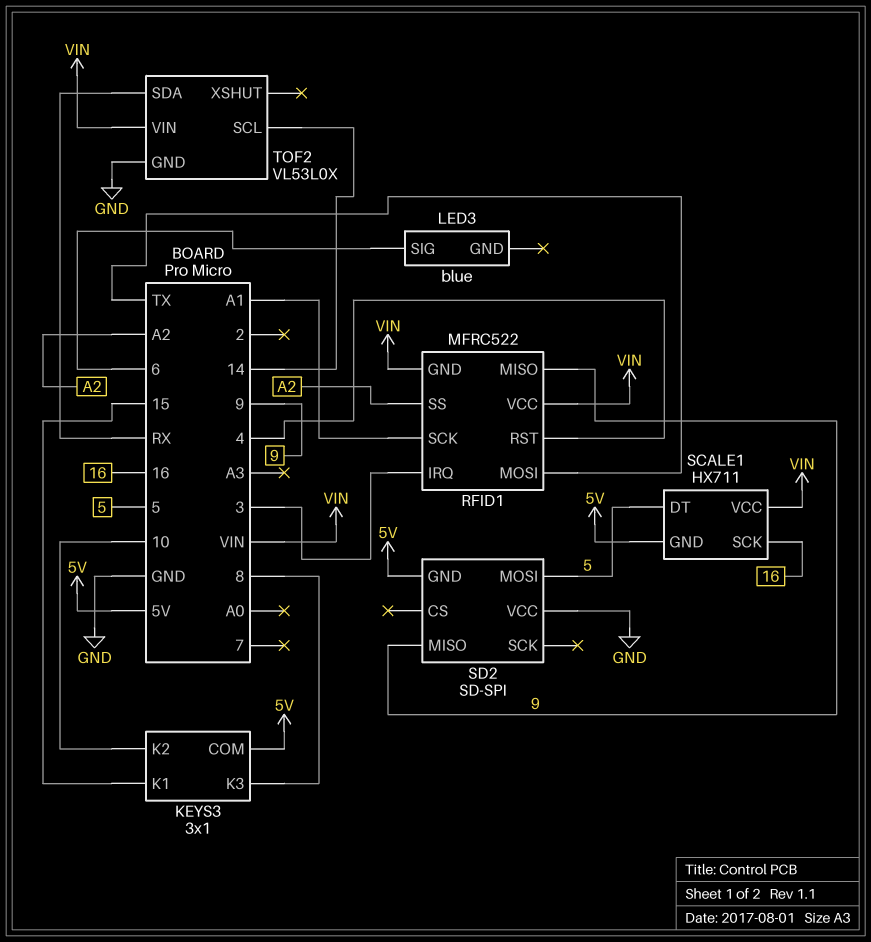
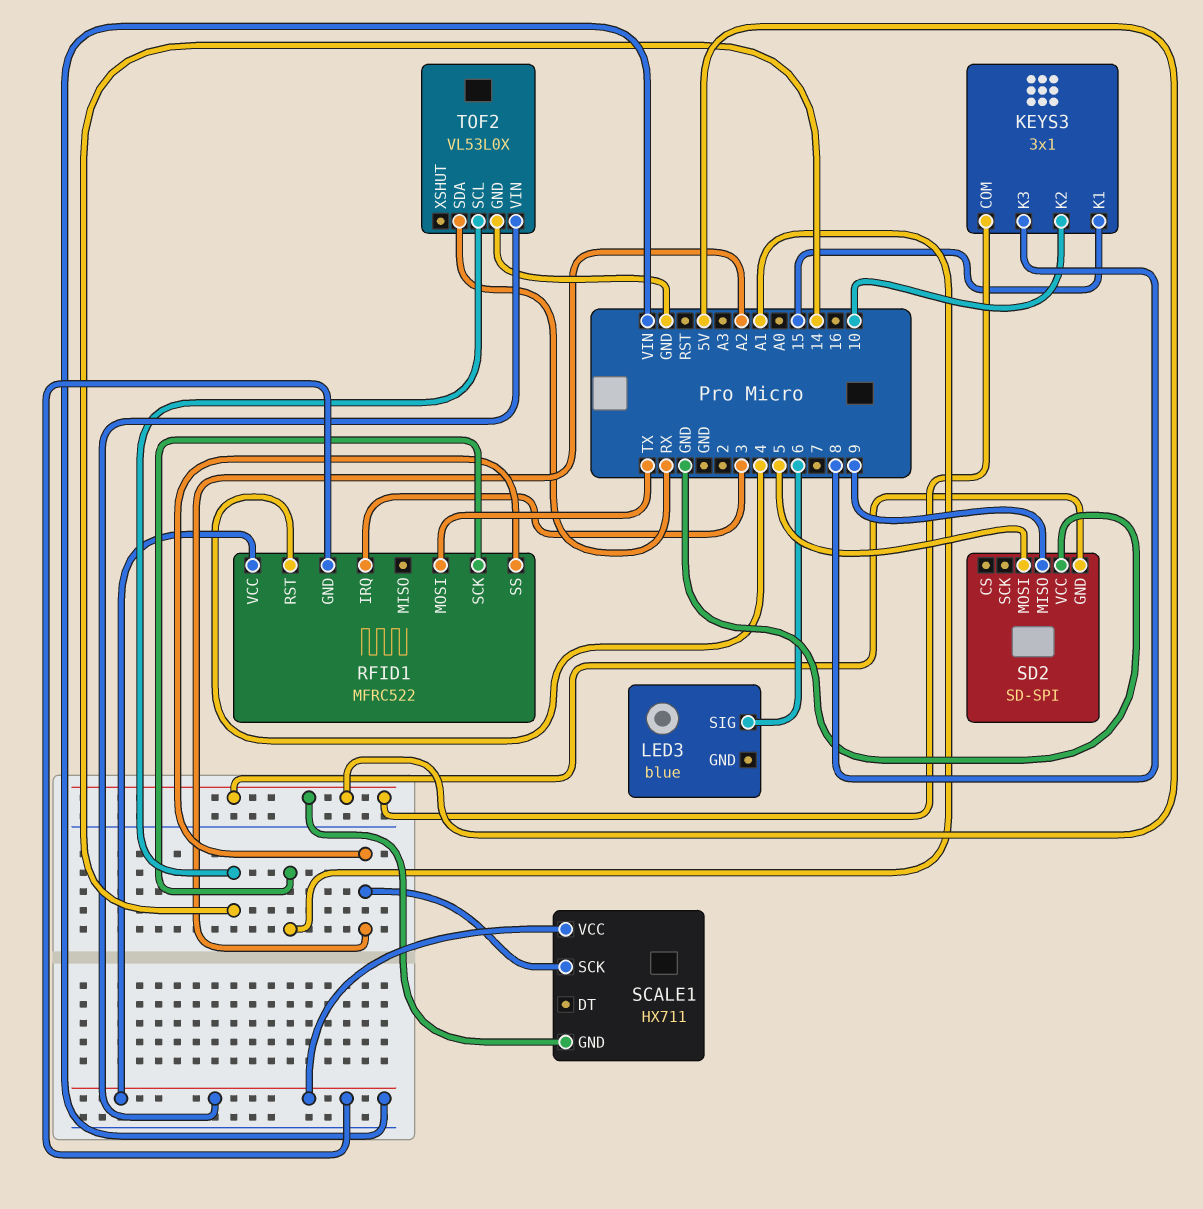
RFID1 pin MISO: 9 -> none
SCALE1 pin DT: 5 -> none
SCALE1 pin SCK: 16 -> A2

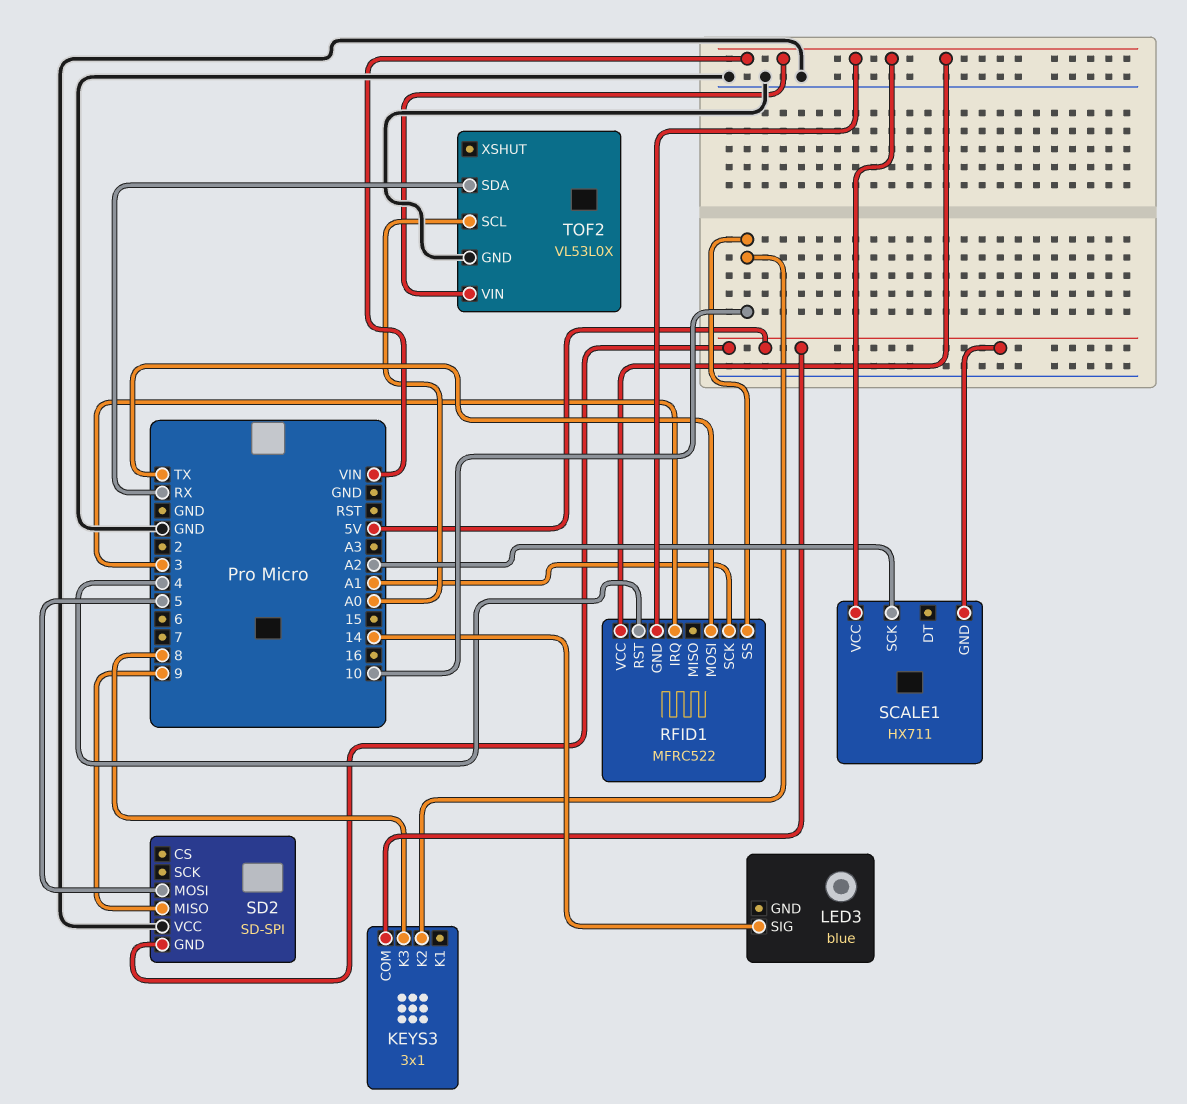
KEYS3 pin K1: 15 -> none
LED3 pin SIG: 6 -> 14
RFID1 pin SS: A2 -> 10
TOF2 pin SCL: 14 -> A0

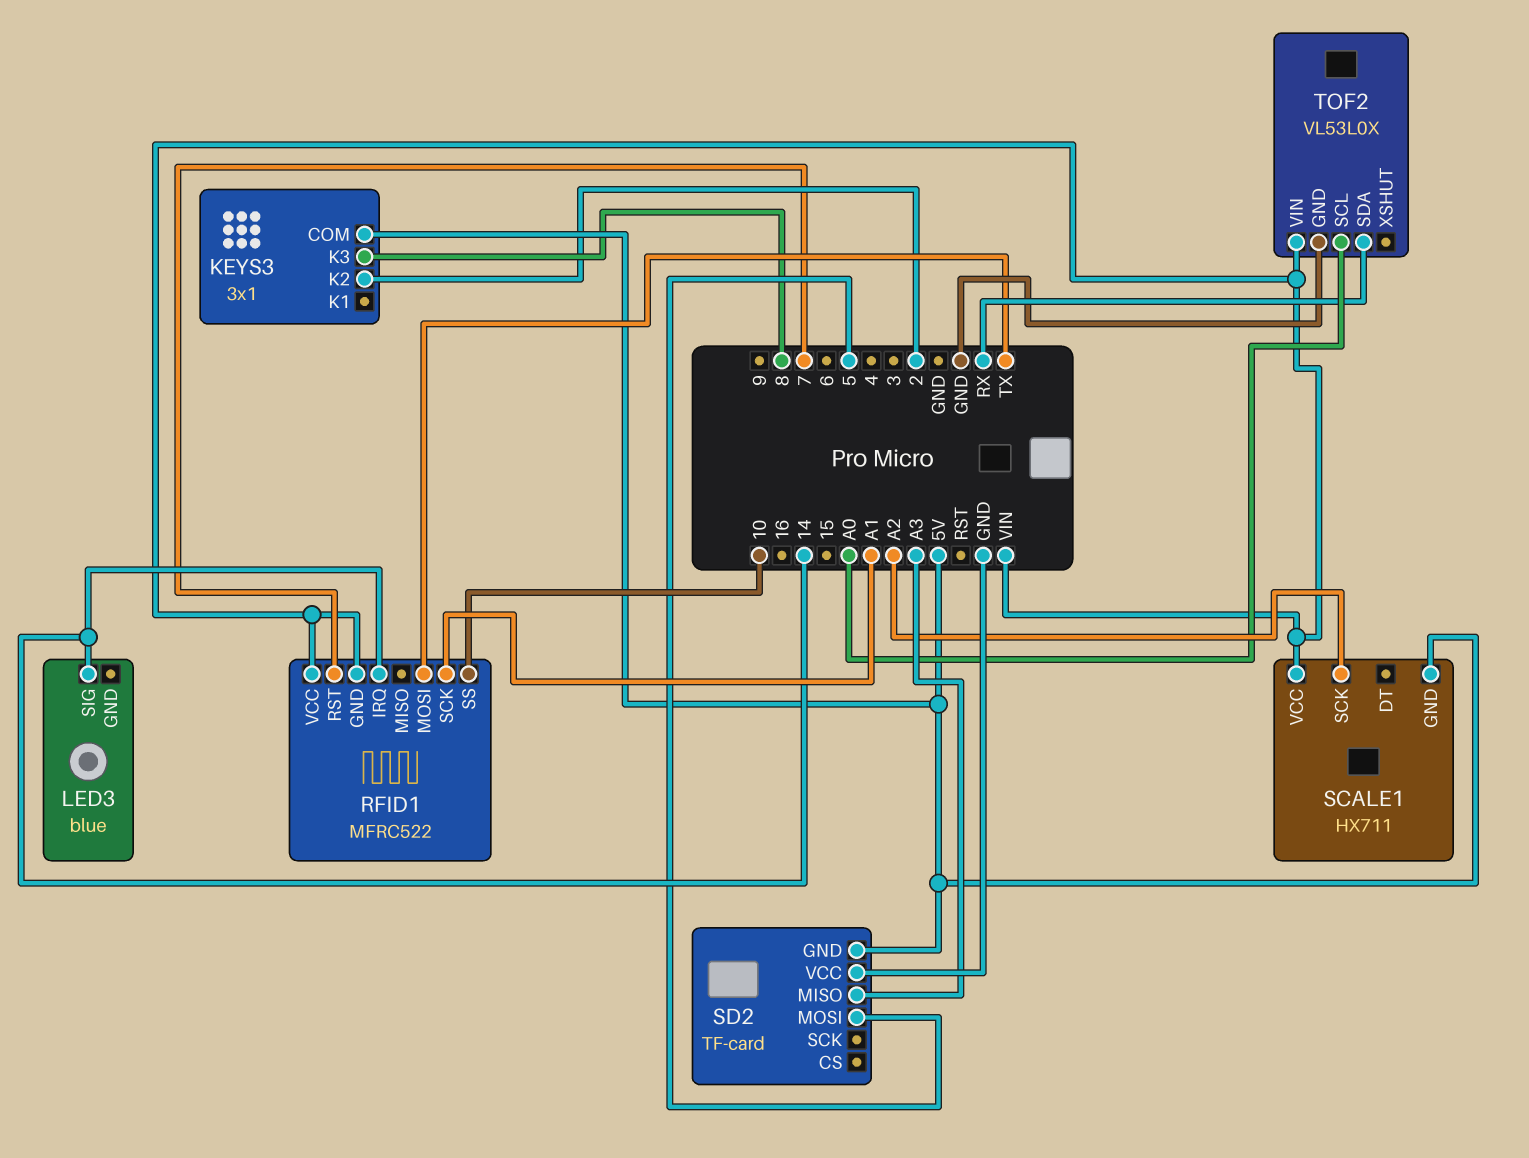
KEYS3 pin K2: 10 -> 2
RFID1 pin IRQ: 3 -> 14
RFID1 pin RST: 4 -> 7
SD2: SD-SPI -> TF-card
SD2 pin MISO: 9 -> A3

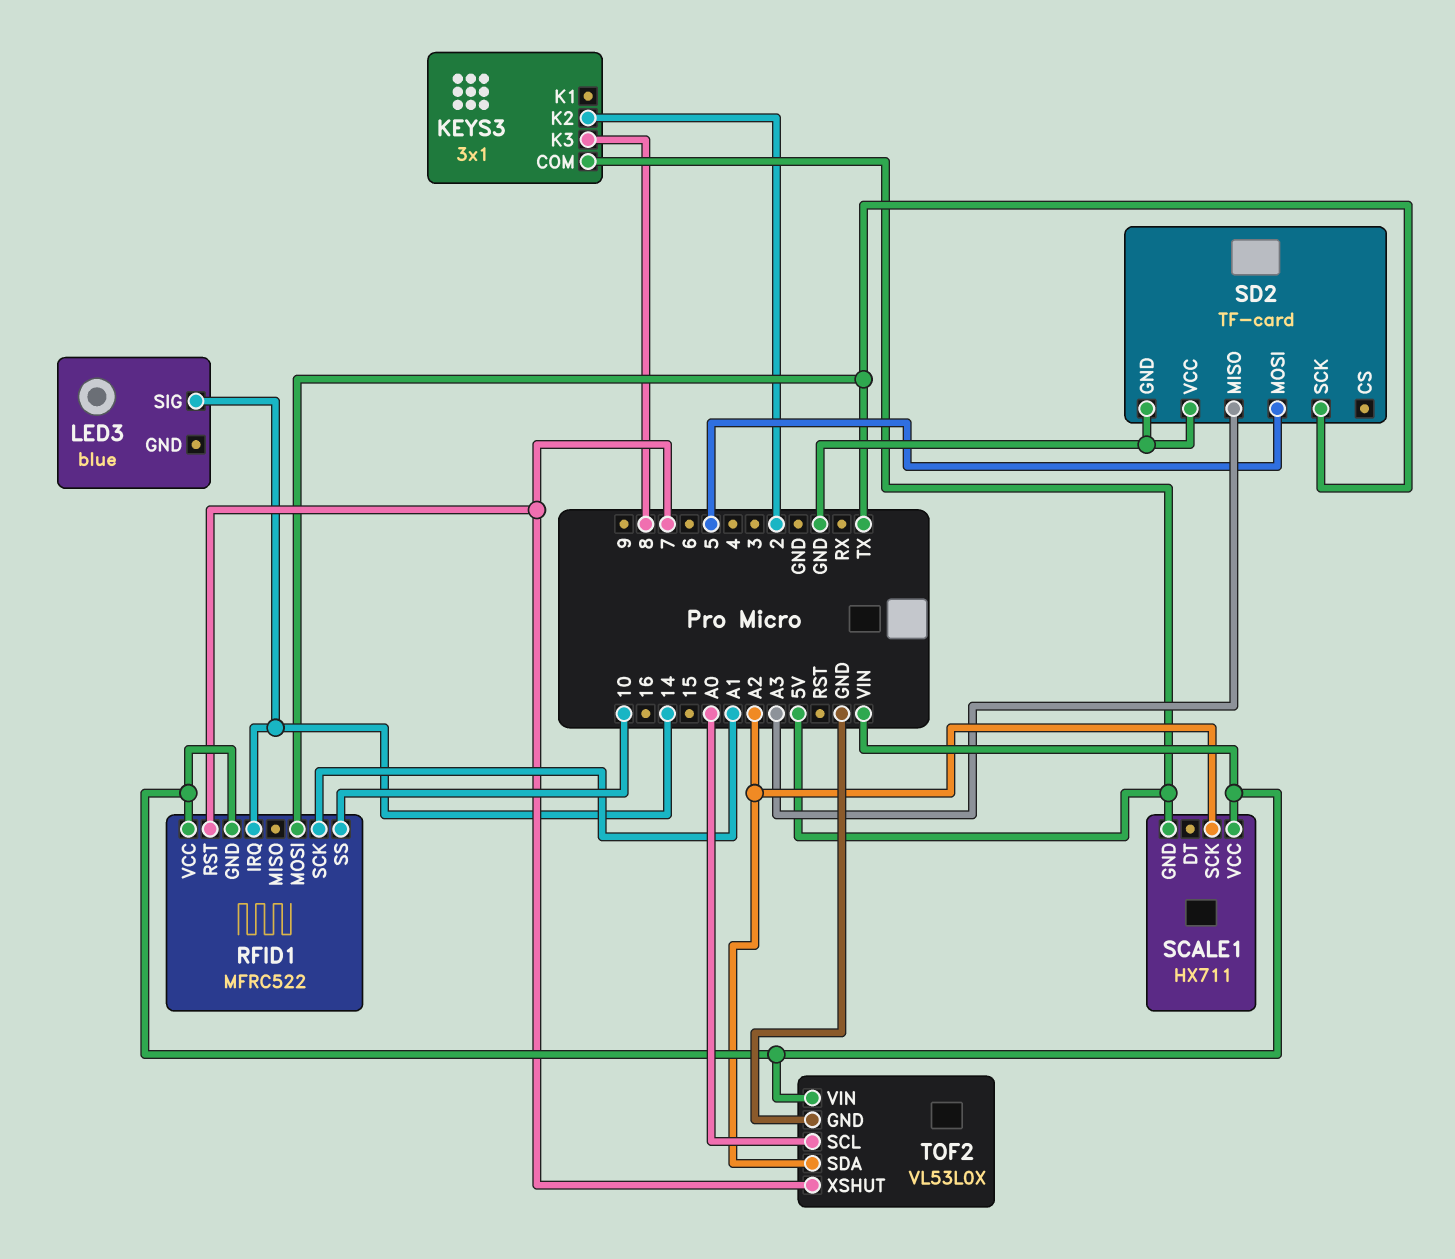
SD2 pin GND: 5V -> GND
SD2 pin SCK: none -> TX
TOF2 pin SDA: RX -> A2
TOF2 pin XSHUT: none -> 7

